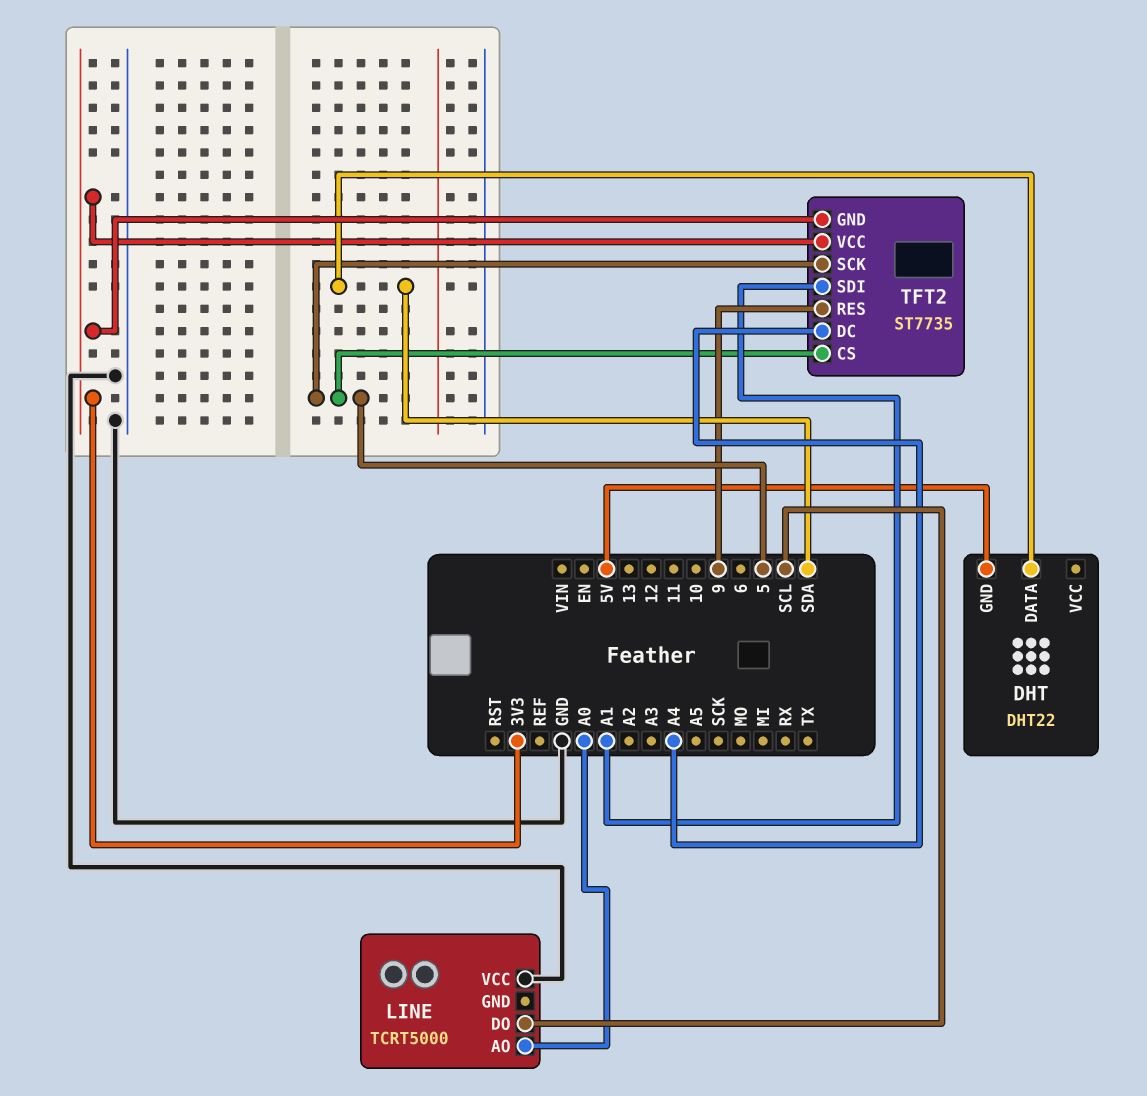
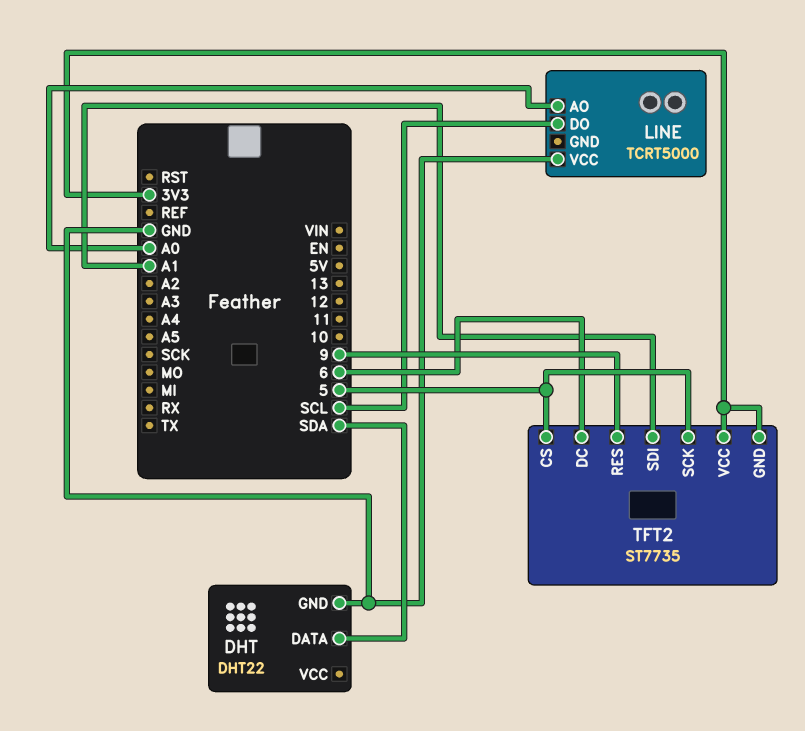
DHT pin GND: 5V -> GND
TFT2 pin DC: A4 -> 6

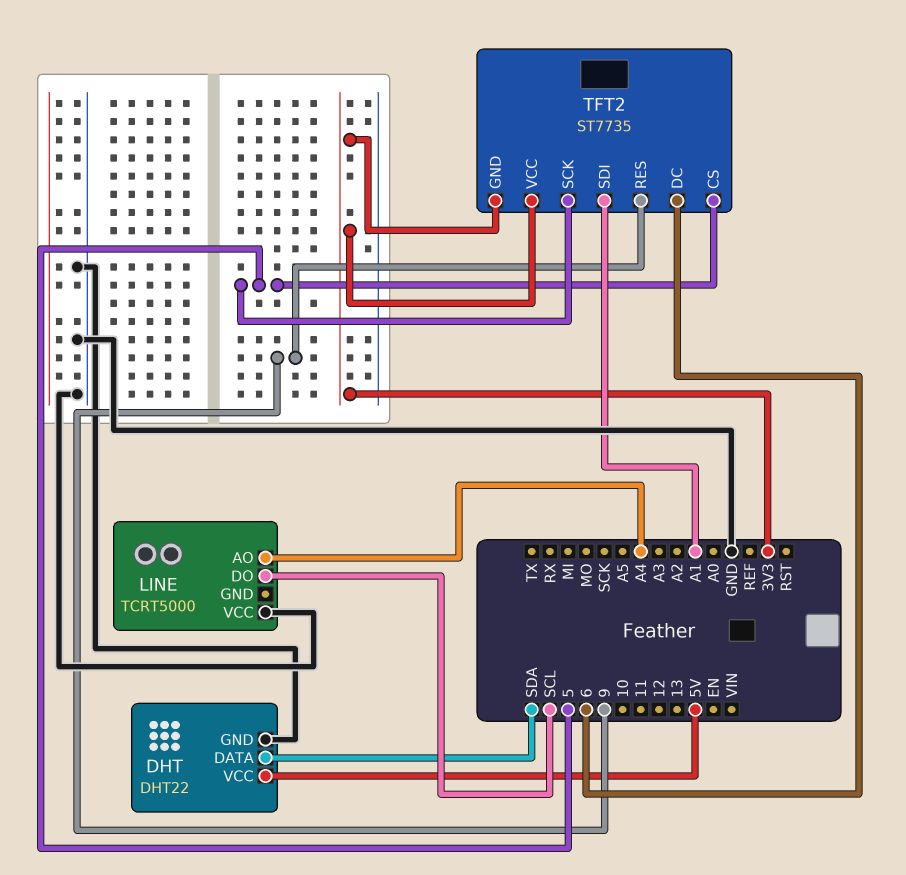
DHT pin VCC: none -> 5V
LINE pin AO: A0 -> A4

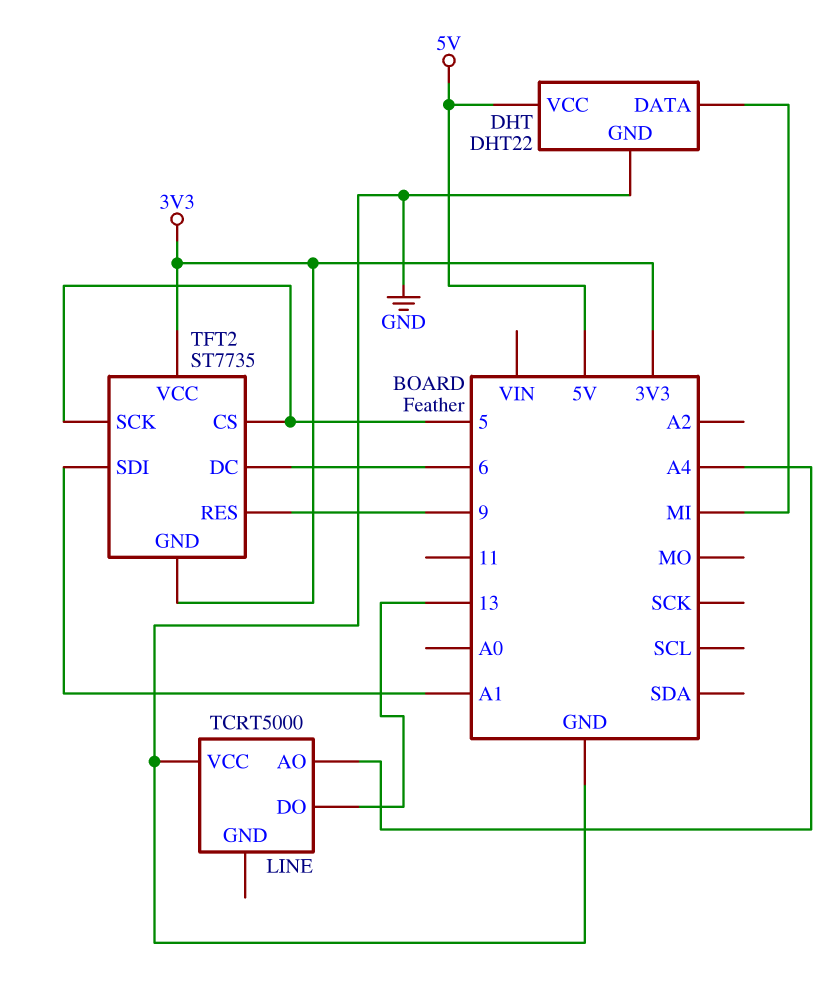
DHT pin DATA: SDA -> MI
LINE pin DO: SCL -> 13

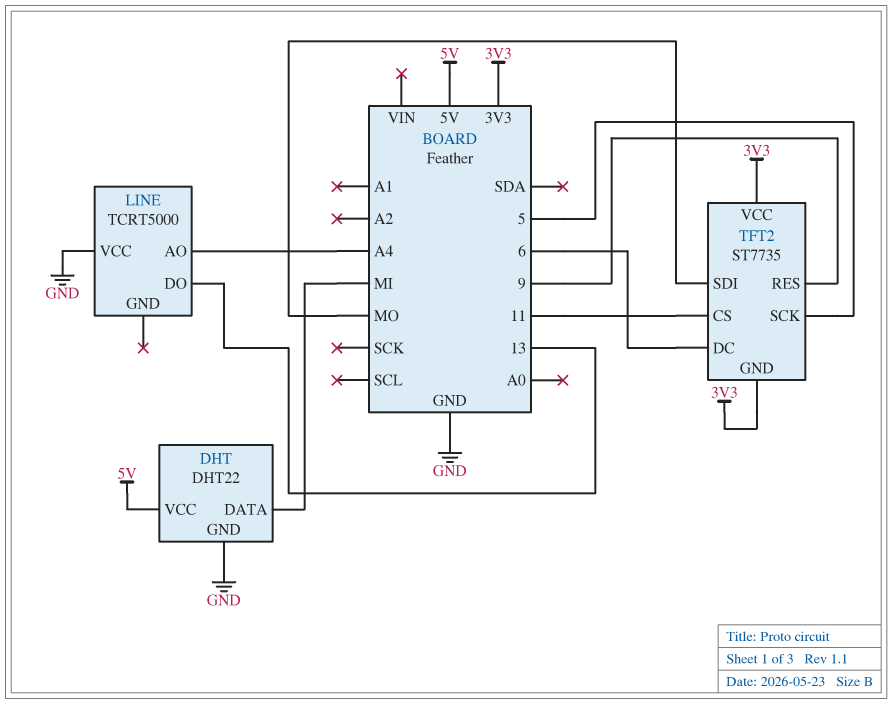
TFT2 pin CS: 5 -> 11
TFT2 pin SDI: A1 -> MO

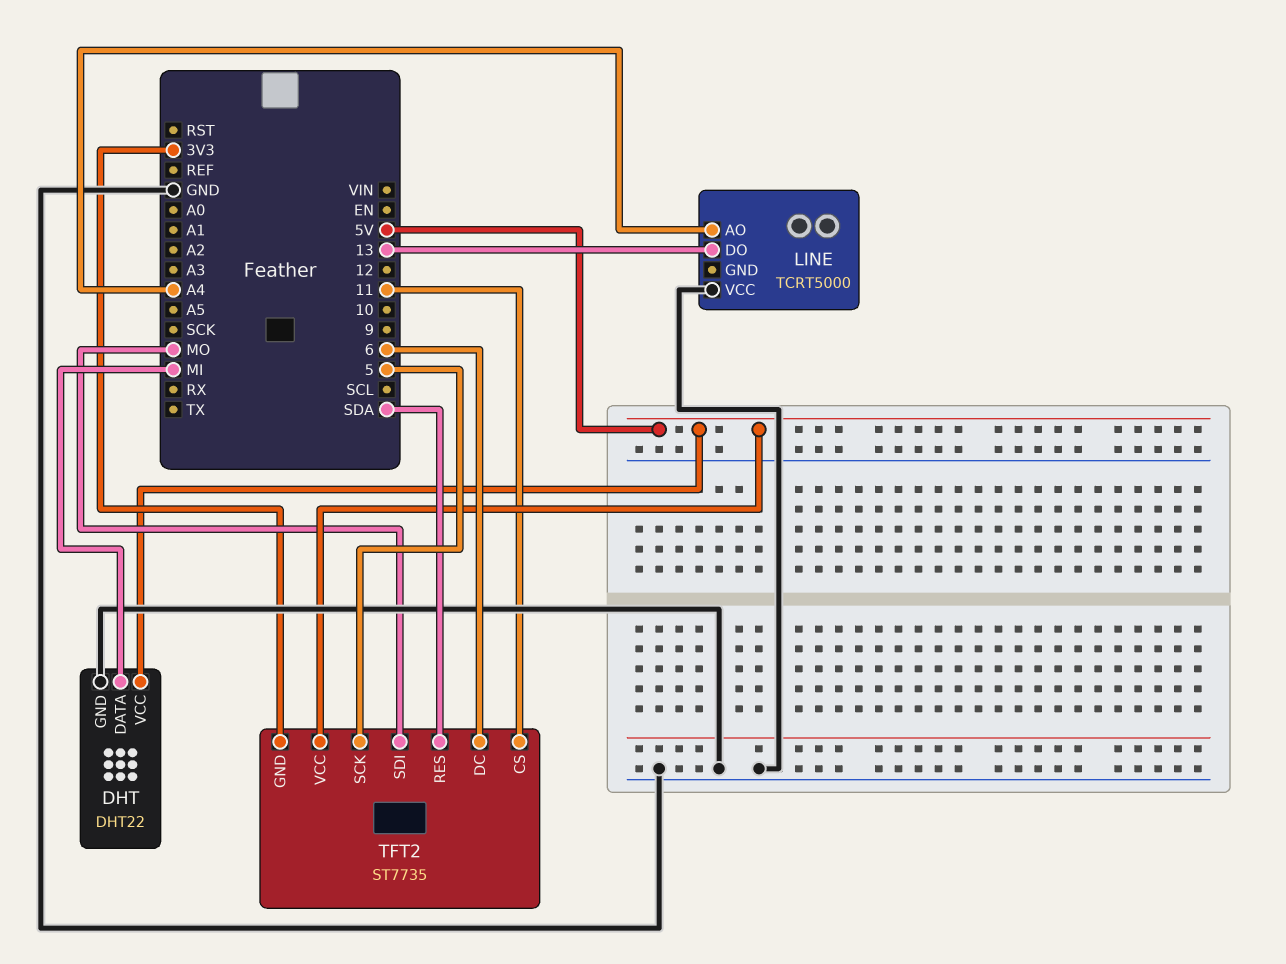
TFT2 pin RES: 9 -> SDA
TFT2 pin VCC: 3V3 -> 5V

